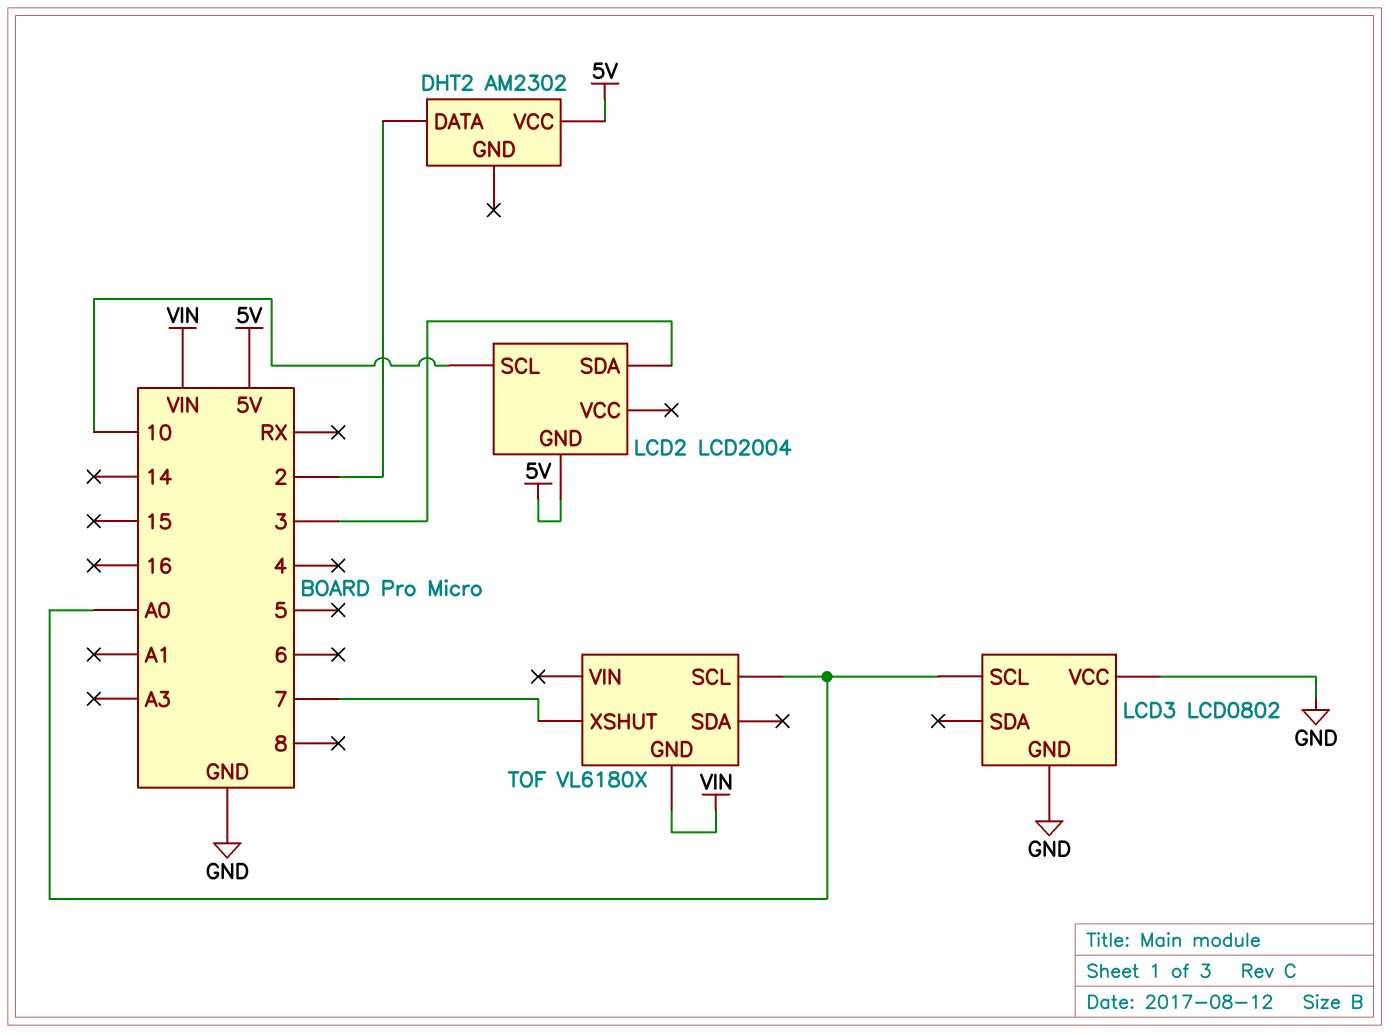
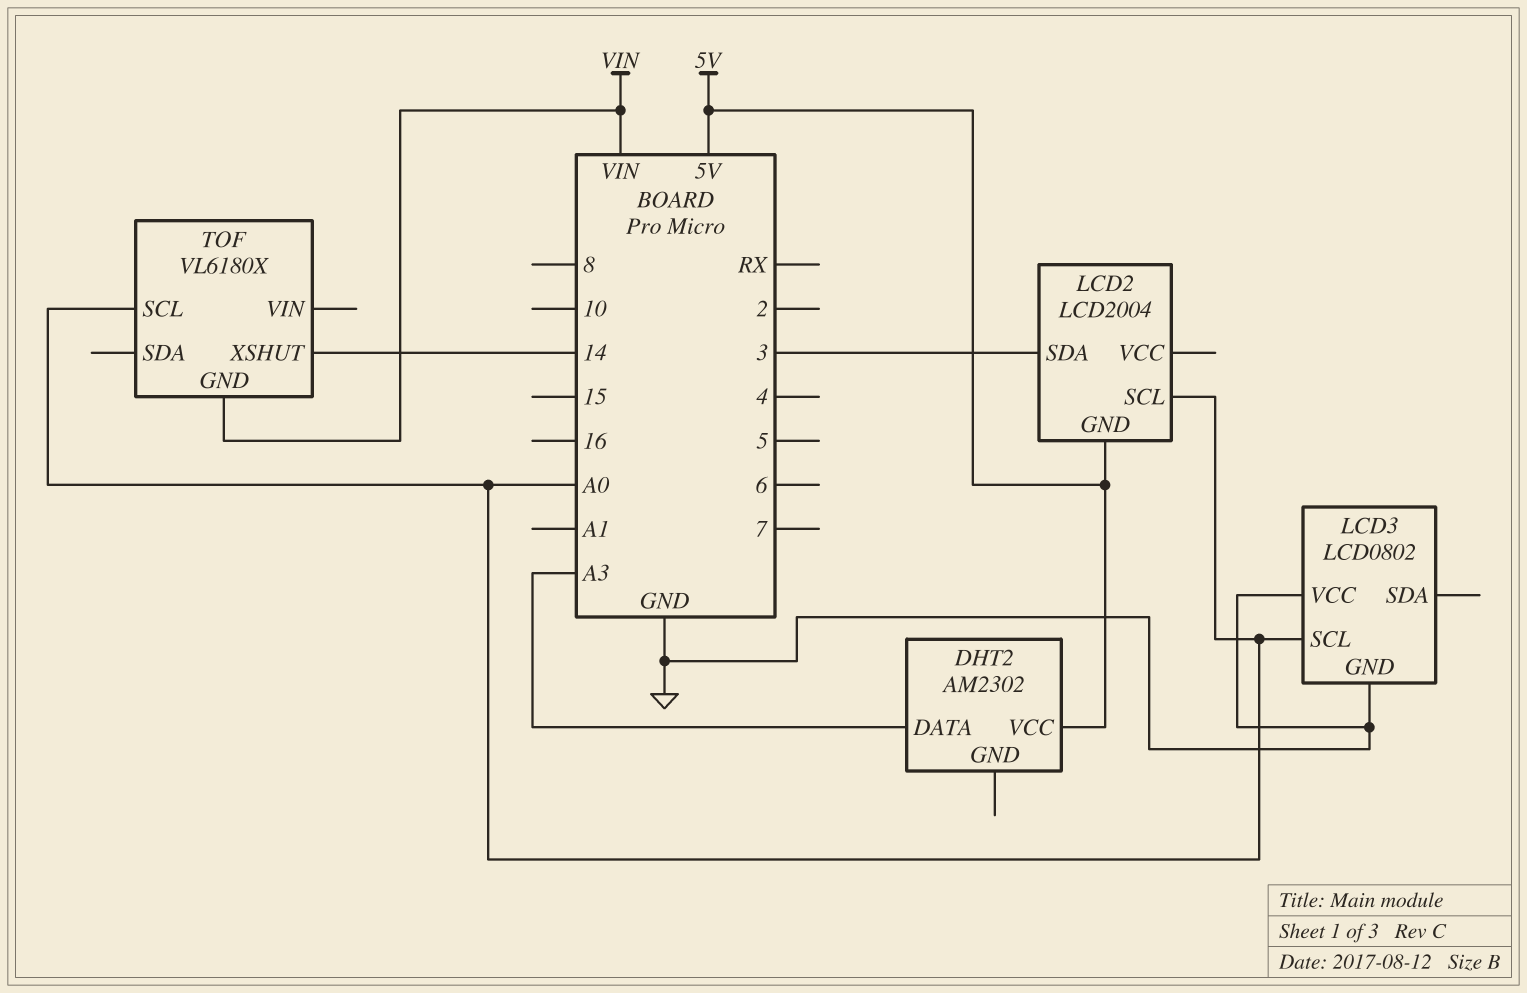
DHT2 pin DATA: 2 -> A3
LCD2 pin SCL: 10 -> A0
TOF pin XSHUT: 7 -> 14

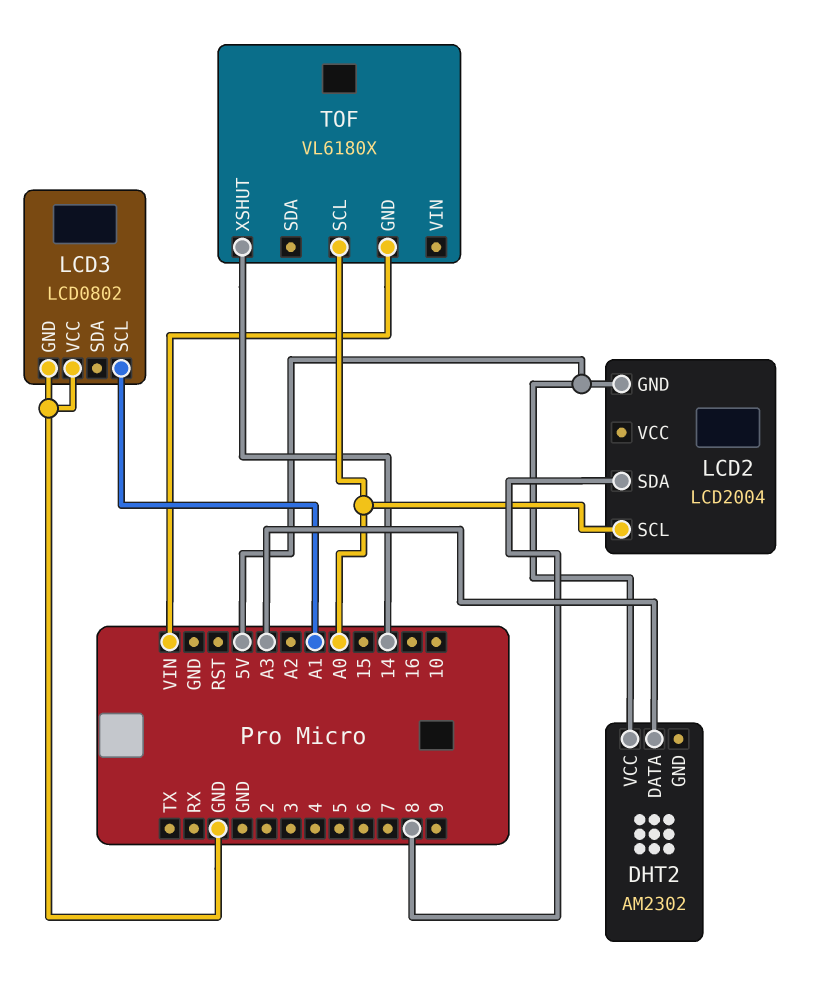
LCD2 pin SDA: 3 -> 8
LCD3 pin SCL: A0 -> A1

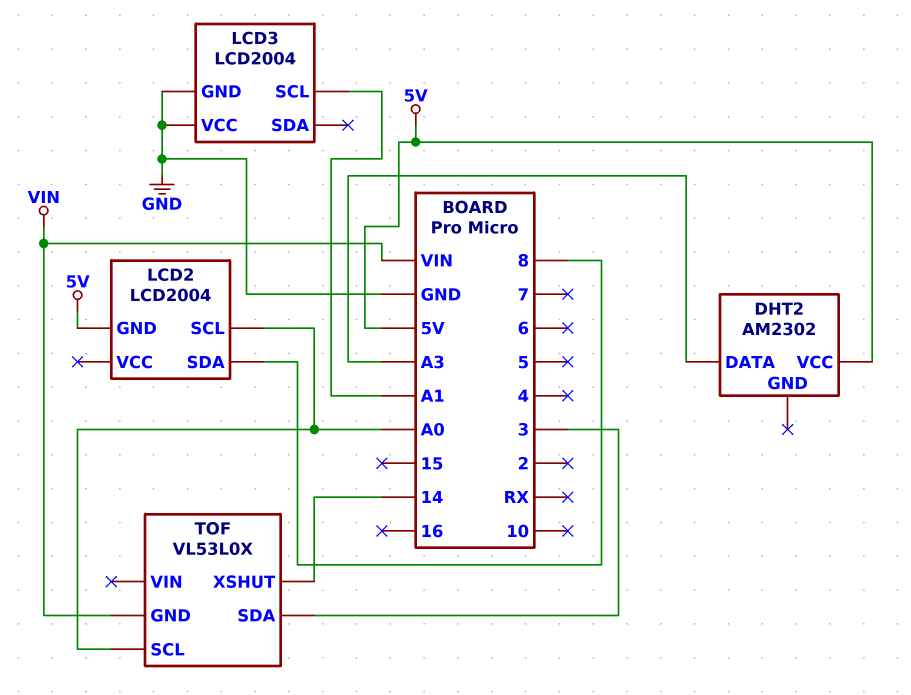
LCD3: LCD0802 -> LCD2004
TOF: VL6180X -> VL53L0X
TOF pin SDA: none -> 3

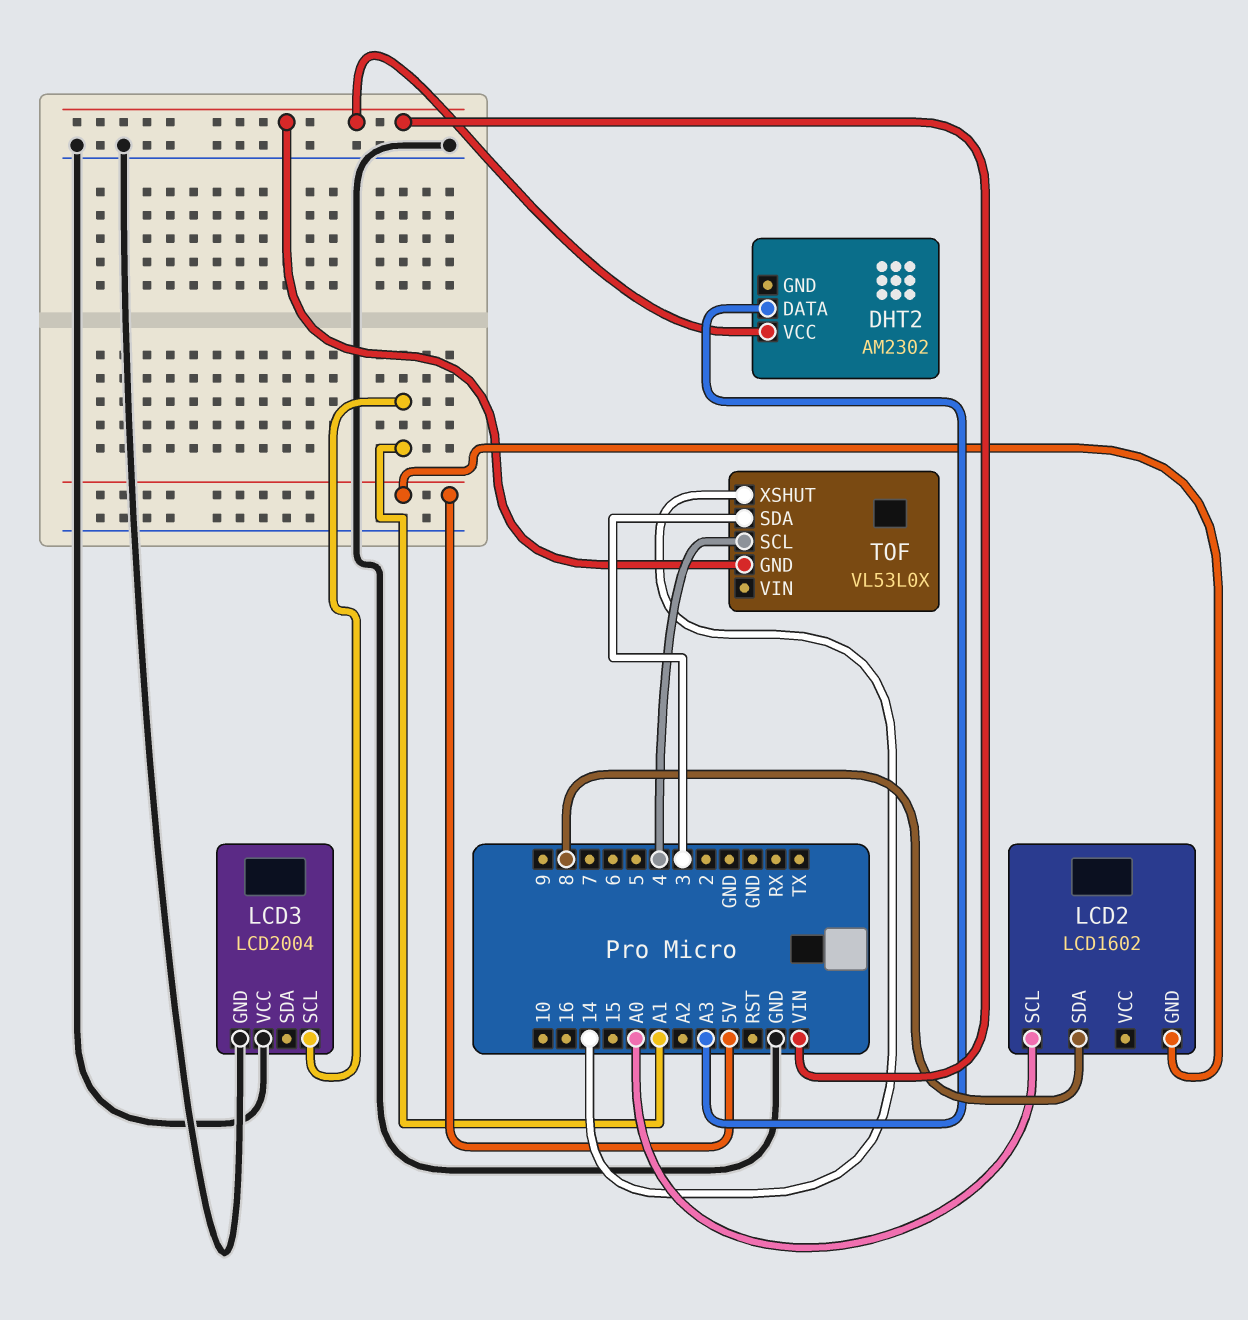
DHT2 pin VCC: 5V -> VIN
LCD2: LCD2004 -> LCD1602
TOF pin SCL: A0 -> 4

